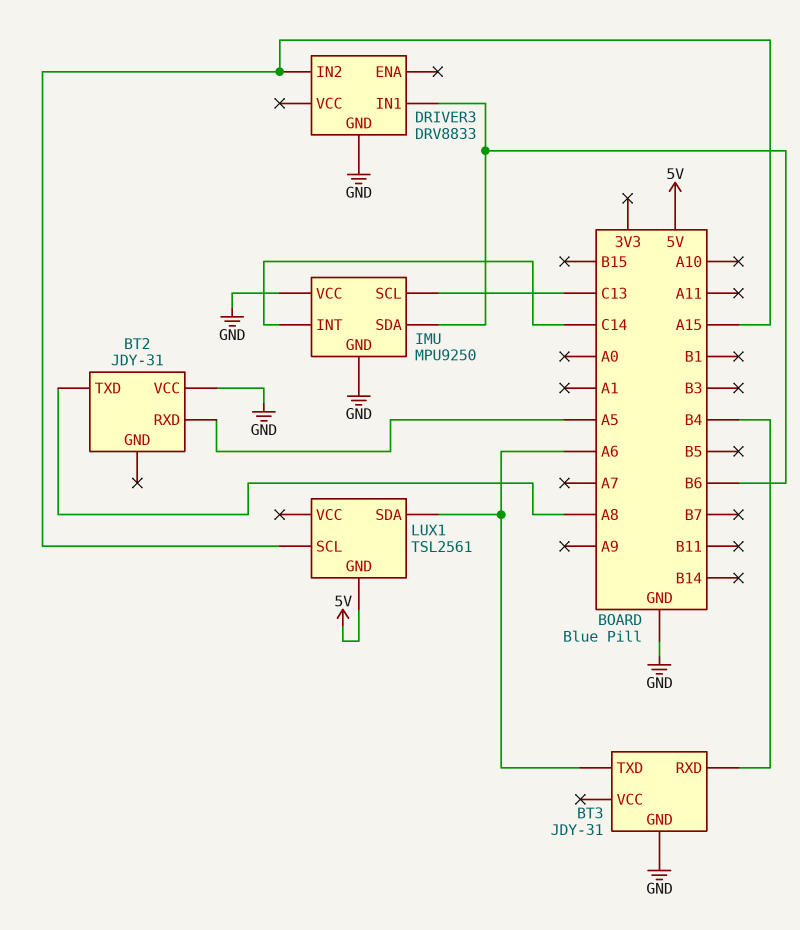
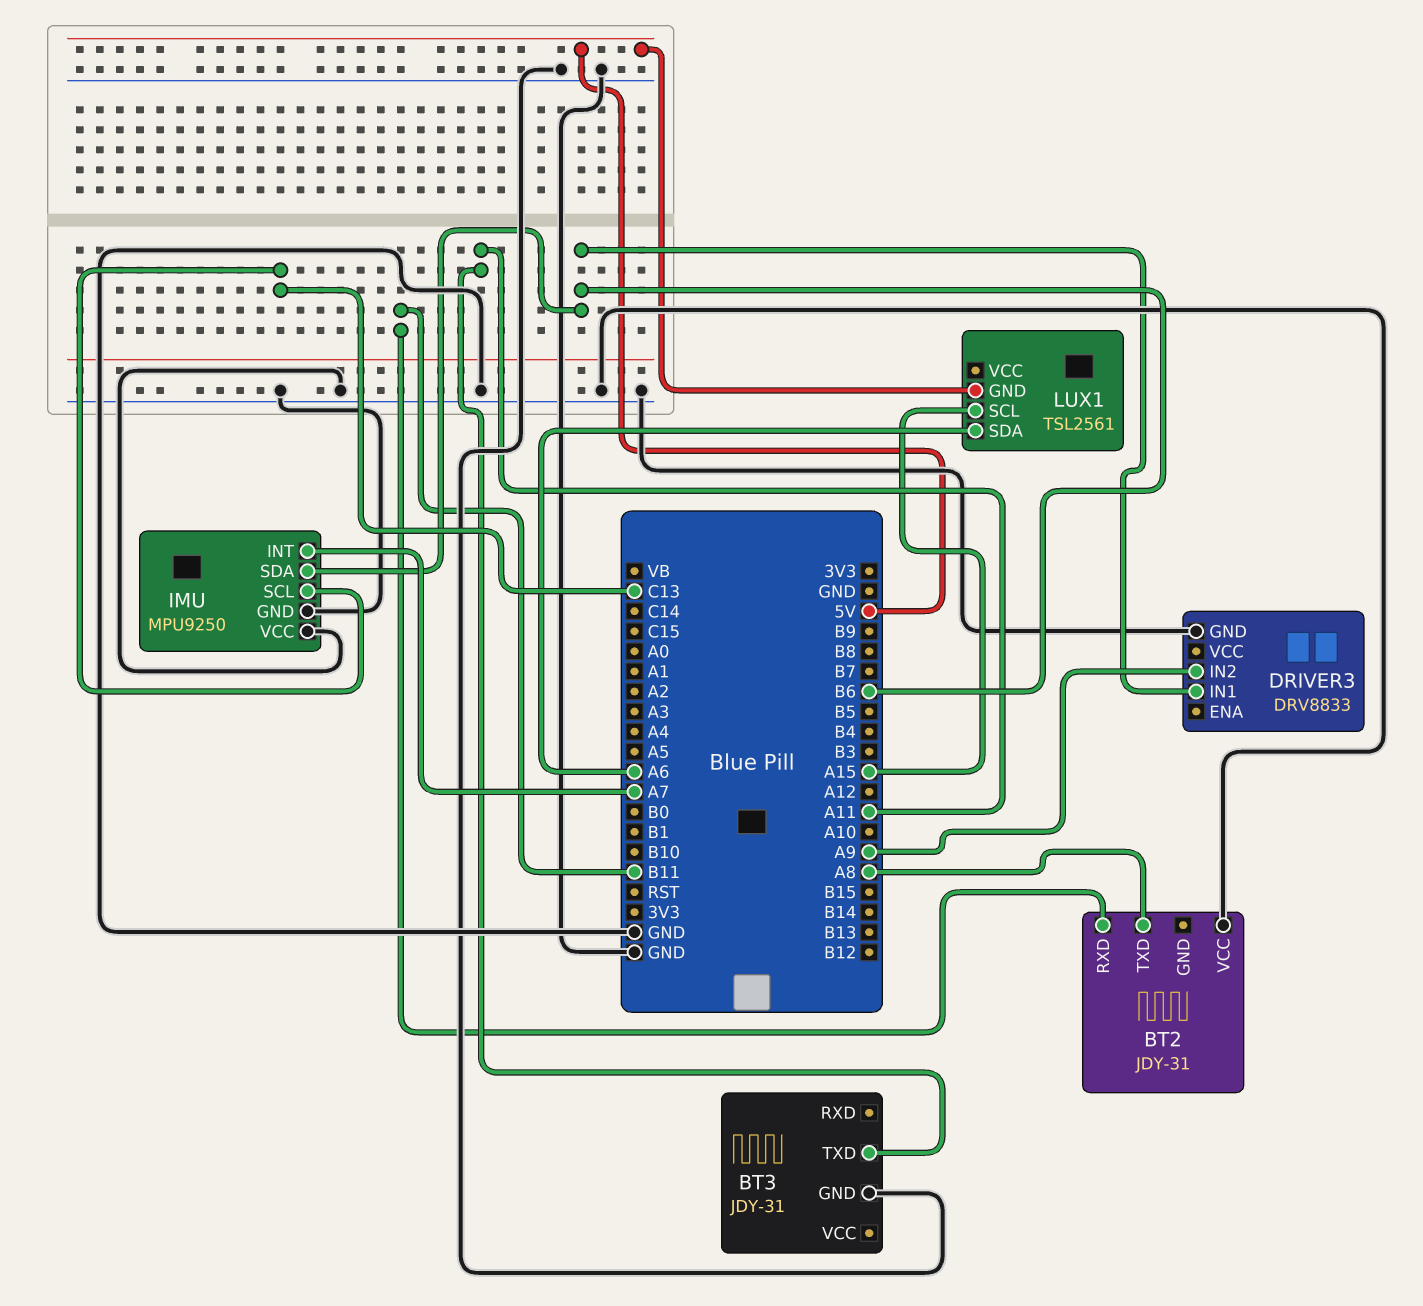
BT2 pin RXD: A5 -> B11
BT3 pin RXD: B4 -> none
BT3 pin TXD: A6 -> A11
DRIVER3 pin IN2: A15 -> A9
IMU pin INT: C14 -> A7

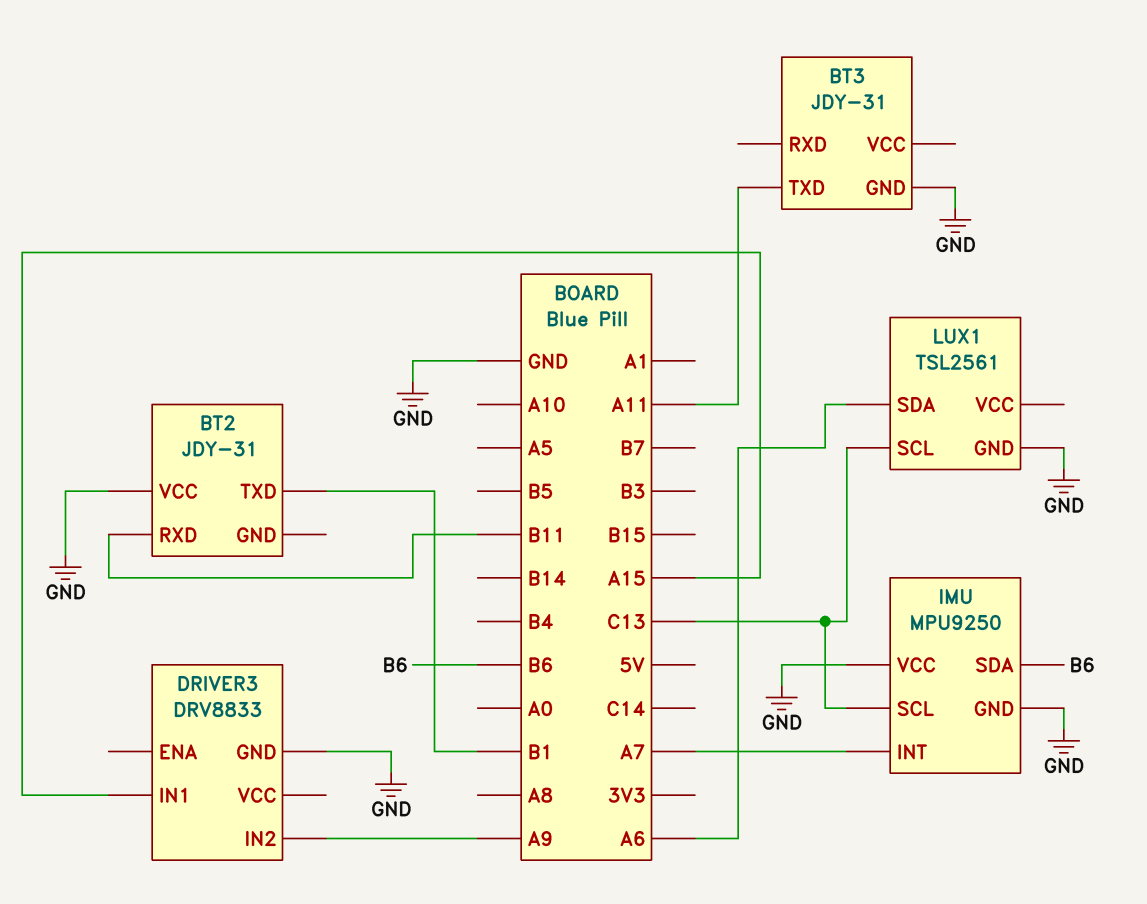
BT2 pin TXD: A8 -> B1
DRIVER3 pin IN1: B6 -> A15
LUX1 pin GND: 5V -> GND
LUX1 pin SCL: A15 -> C13

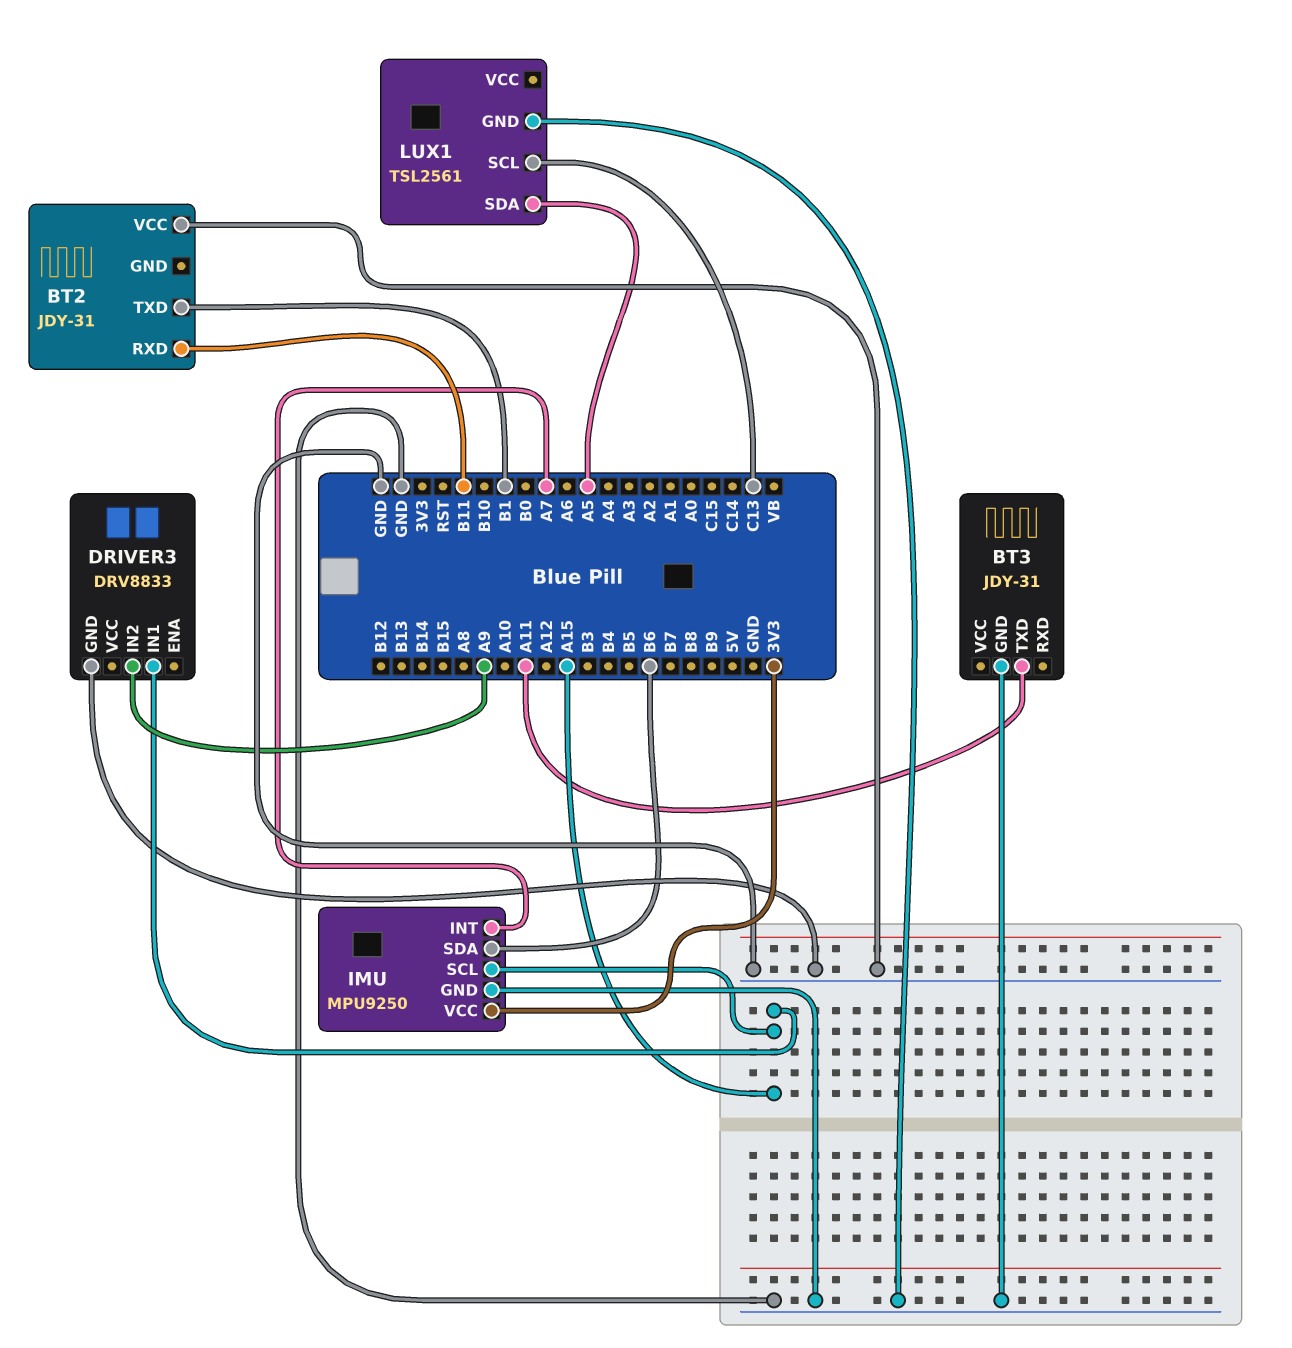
IMU pin SCL: C13 -> A15
IMU pin VCC: GND -> 3V3
LUX1 pin SDA: A6 -> A5

